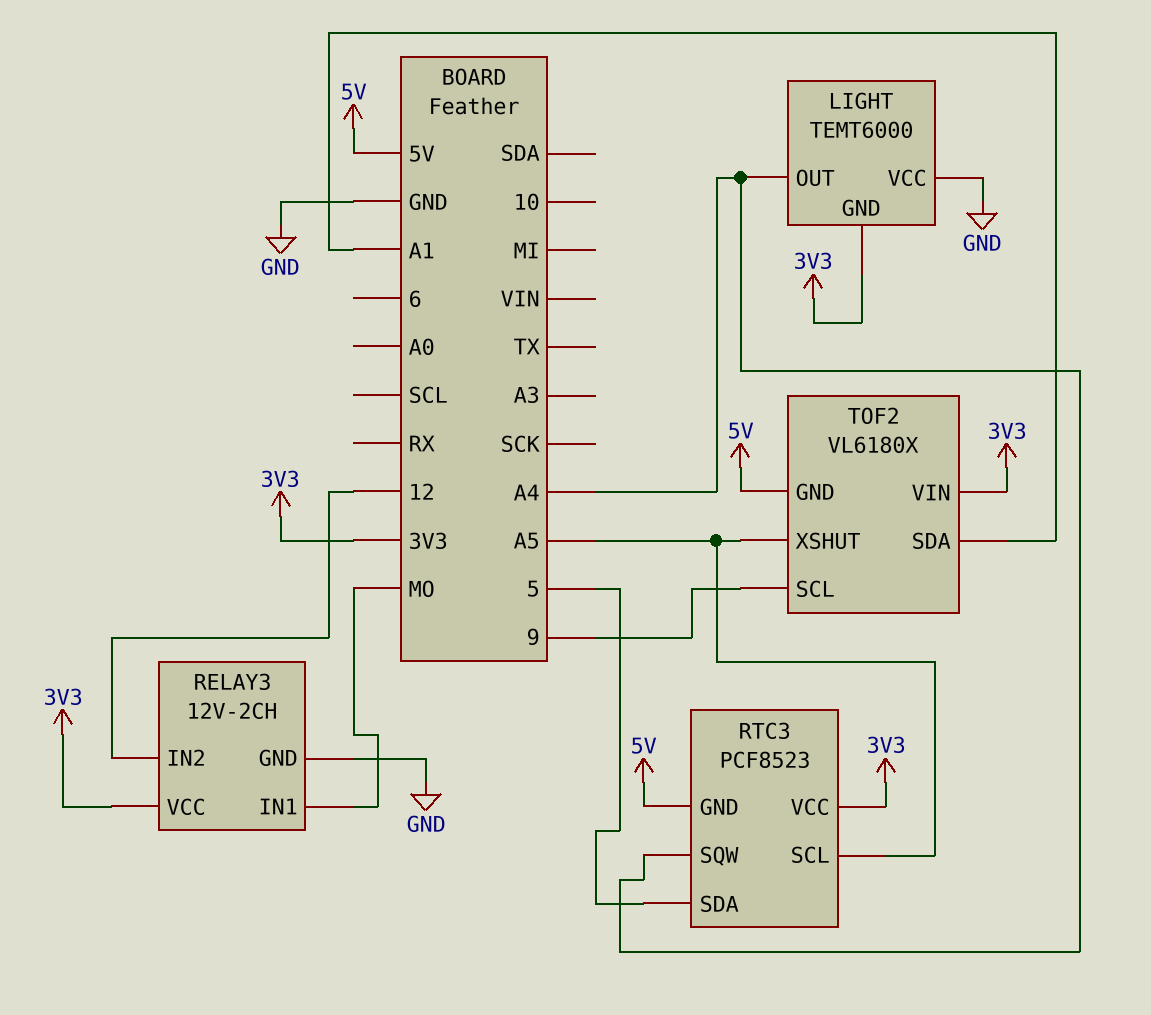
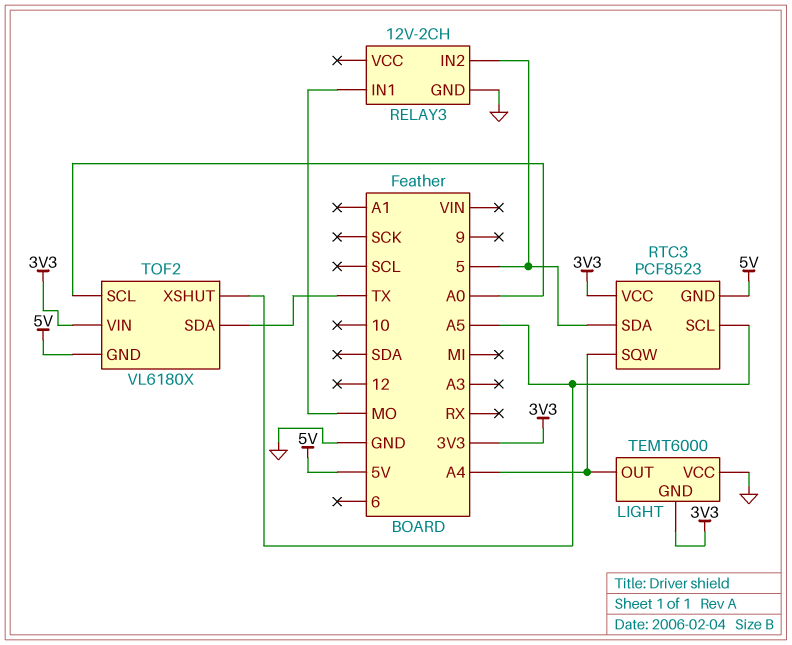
RELAY3 pin IN2: 12 -> 5
RELAY3 pin VCC: 3V3 -> none
TOF2 pin SCL: 9 -> A0
TOF2 pin SDA: A1 -> TX

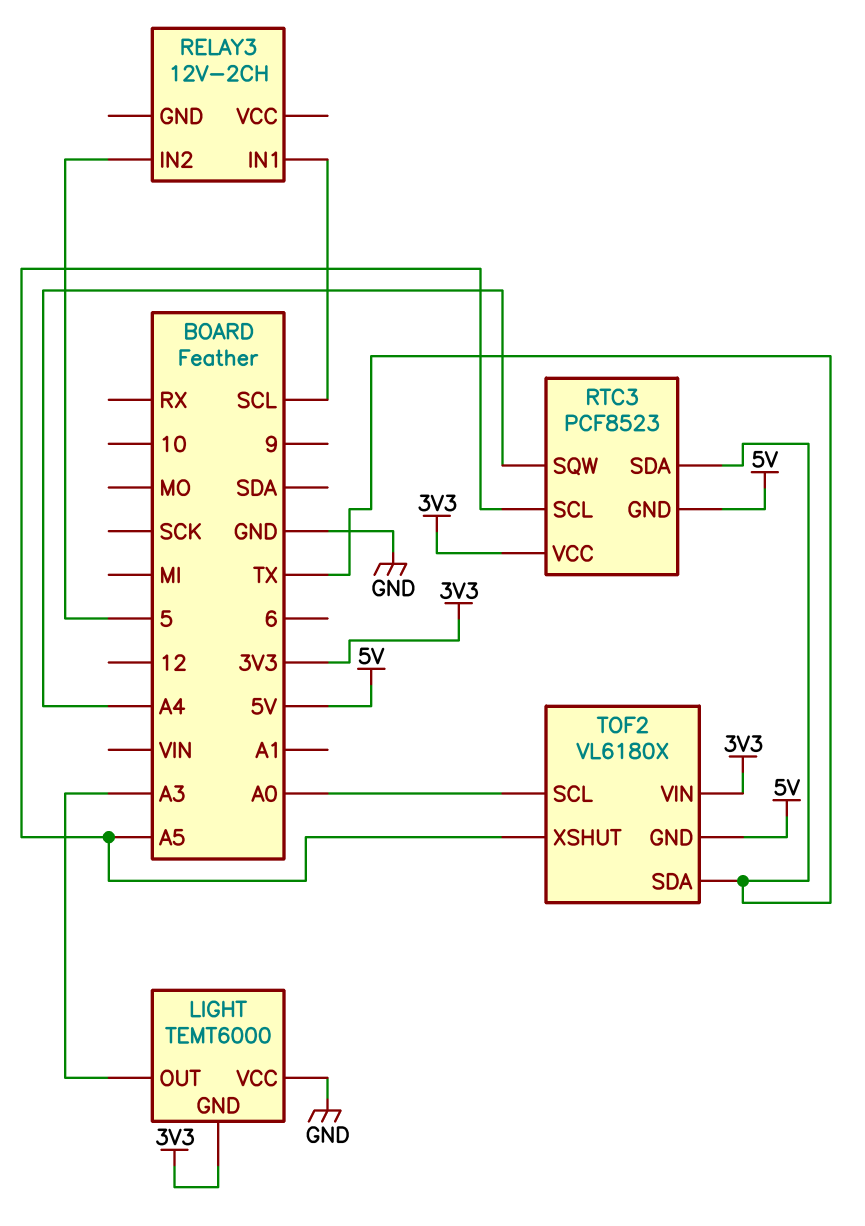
LIGHT pin OUT: A4 -> A3
RELAY3 pin GND: GND -> none
RELAY3 pin IN1: MO -> SCL
RTC3 pin SDA: 5 -> TX

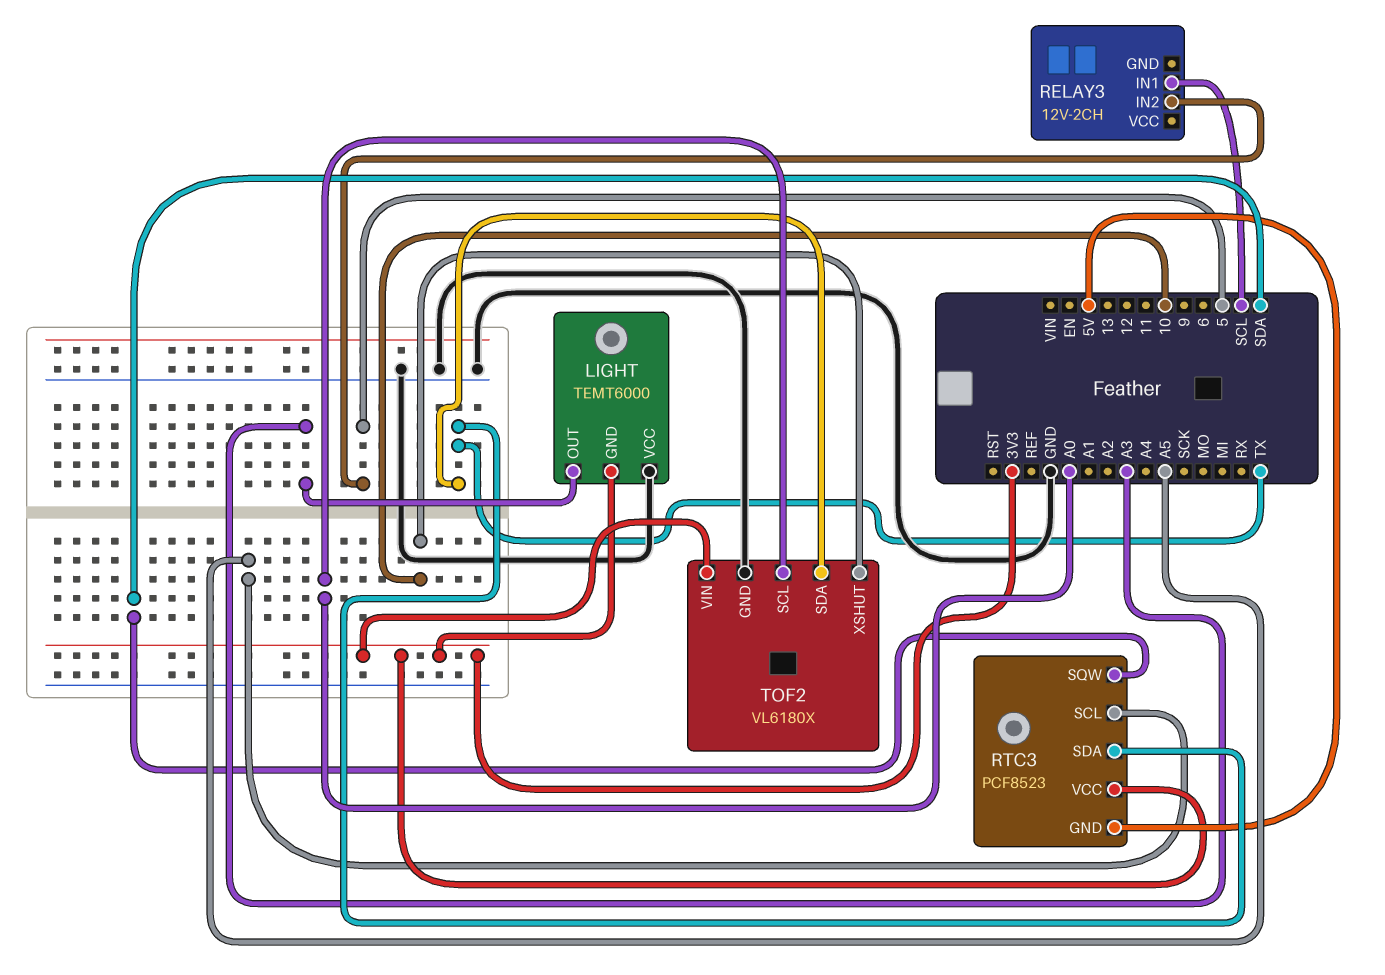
RTC3 pin SQW: A4 -> SDA
TOF2 pin GND: 5V -> GND
TOF2 pin XSHUT: A5 -> 10

